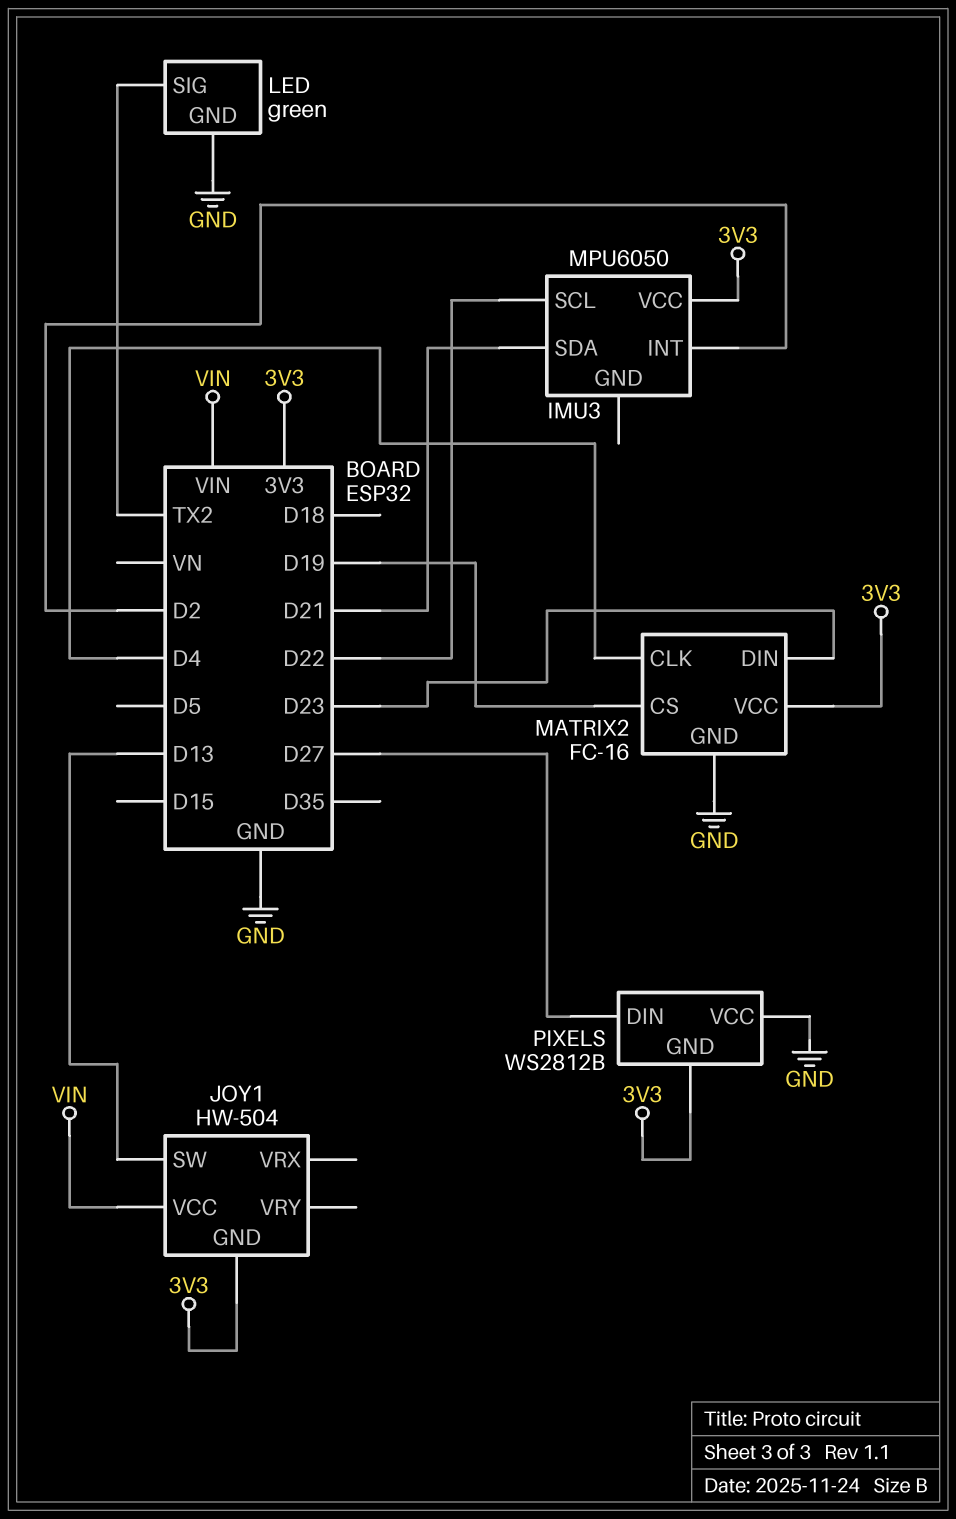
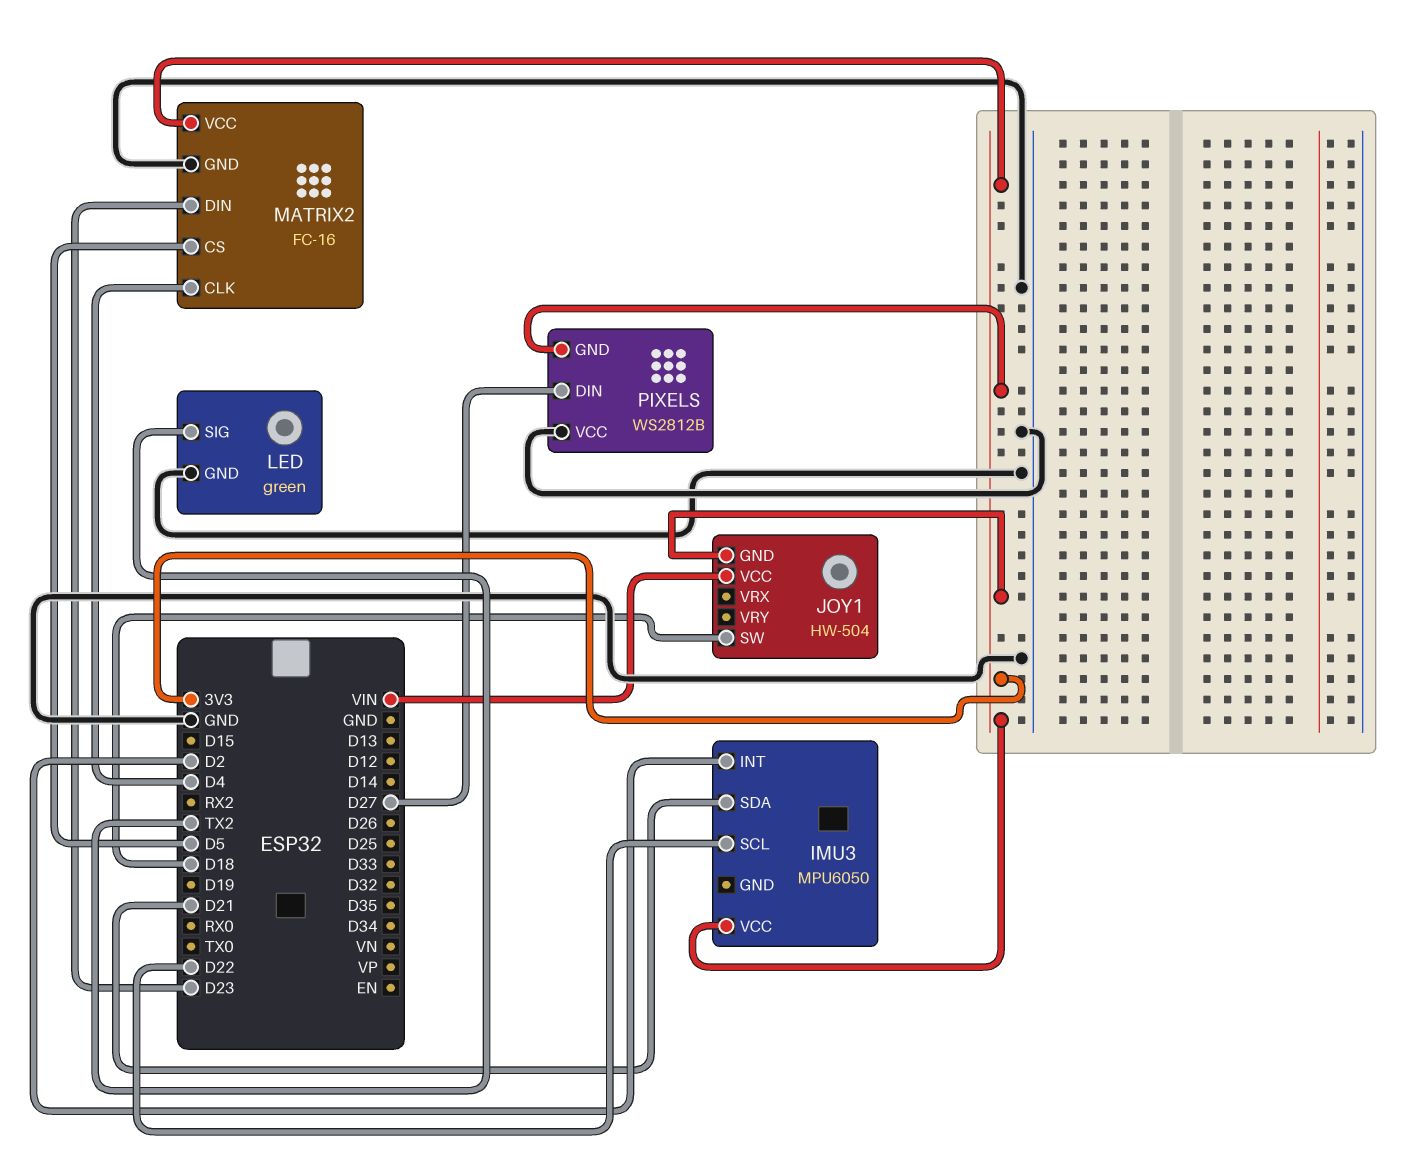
JOY1 pin SW: D13 -> D18
MATRIX2 pin CS: D19 -> D5

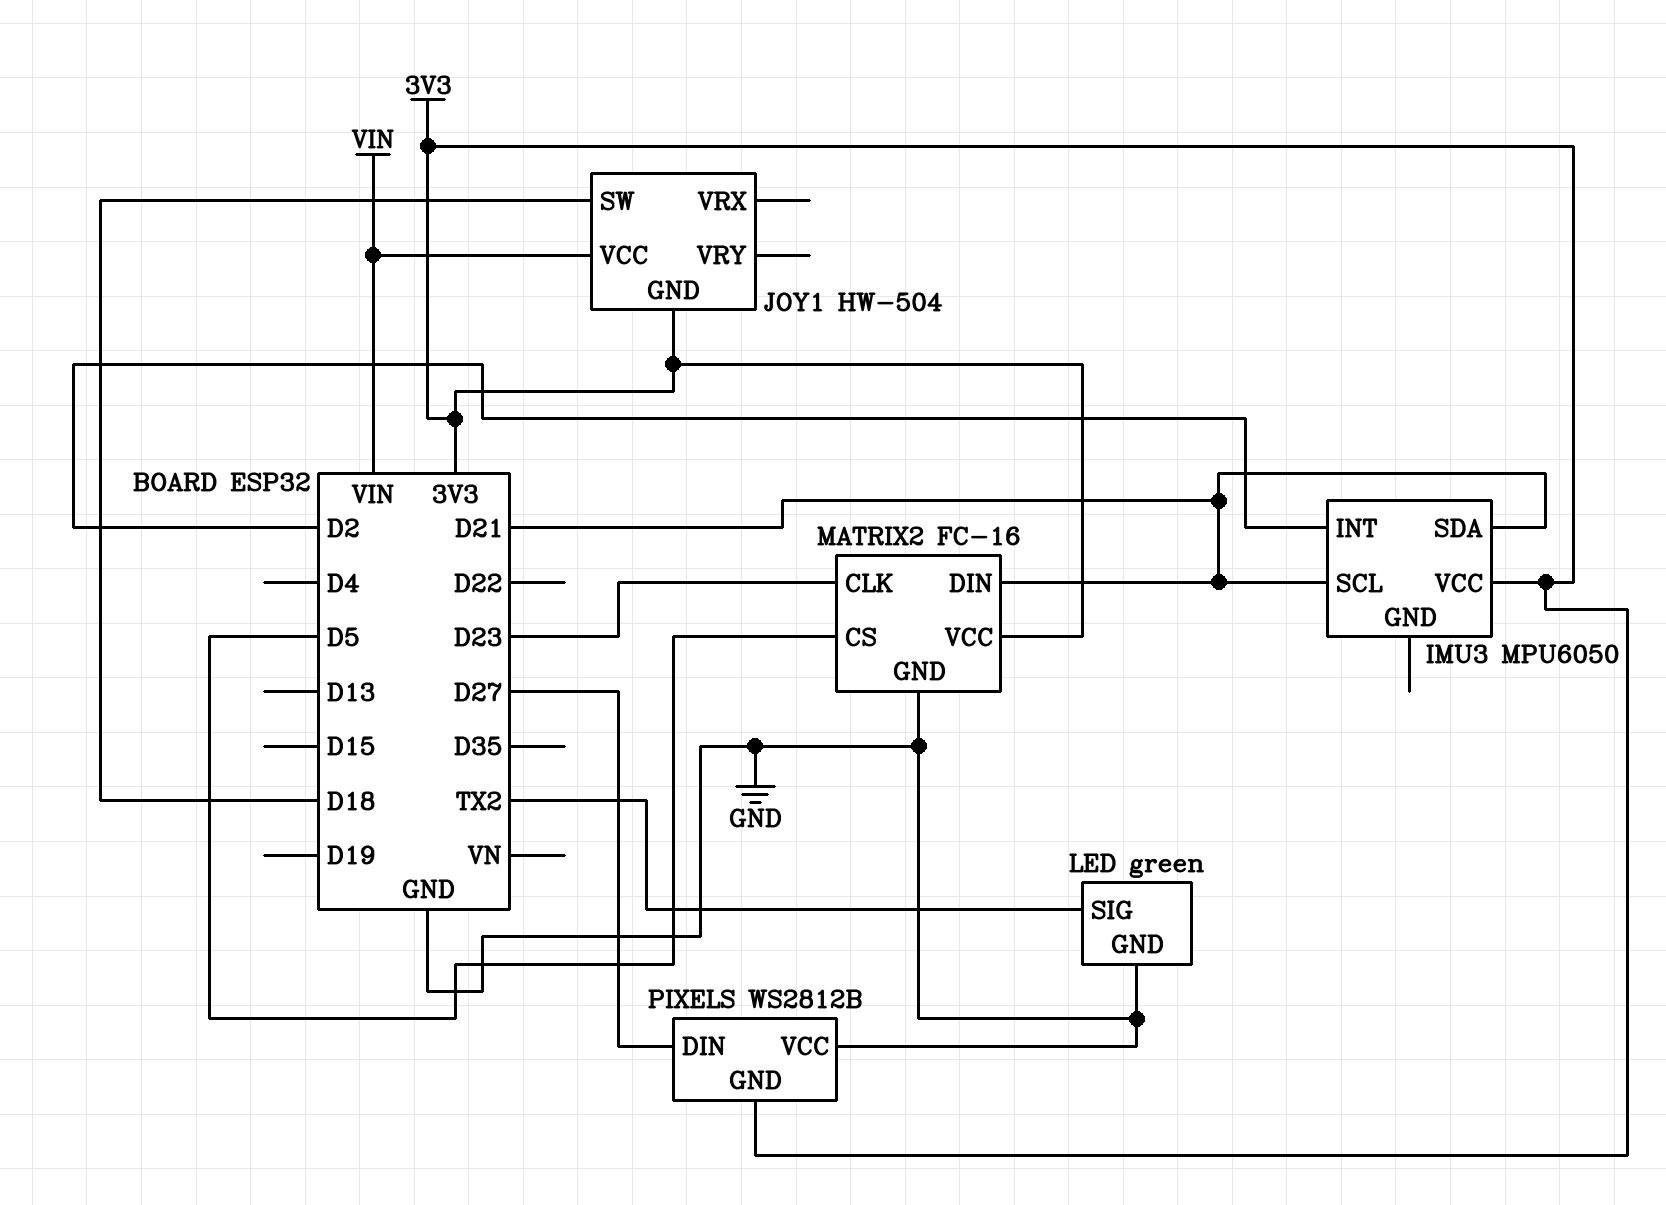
IMU3 pin SCL: D22 -> D21
MATRIX2 pin CLK: D4 -> D23
MATRIX2 pin DIN: D23 -> D21

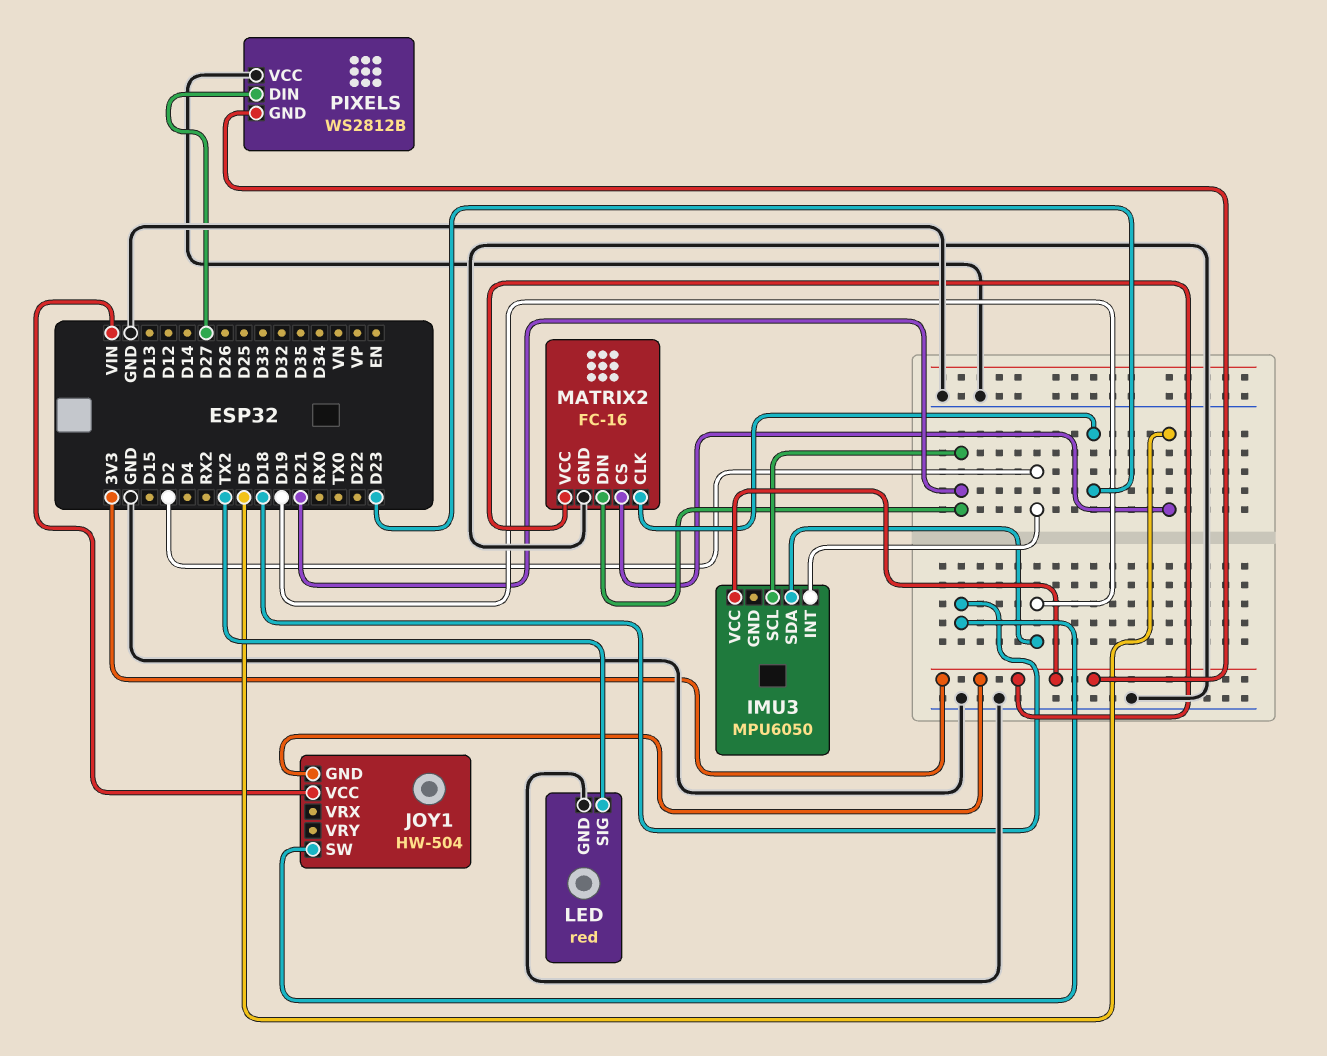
IMU3 pin SDA: D21 -> D19
LED: green -> red

